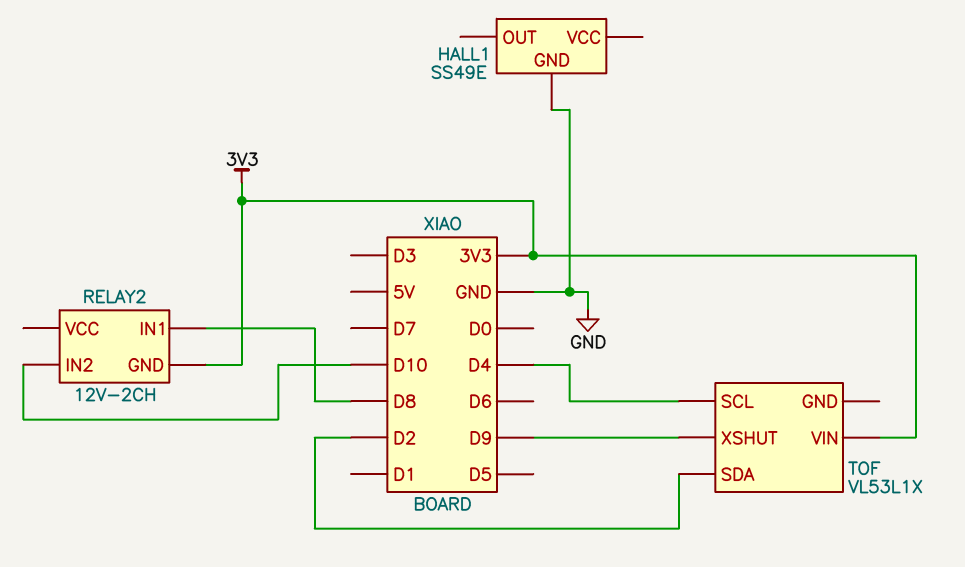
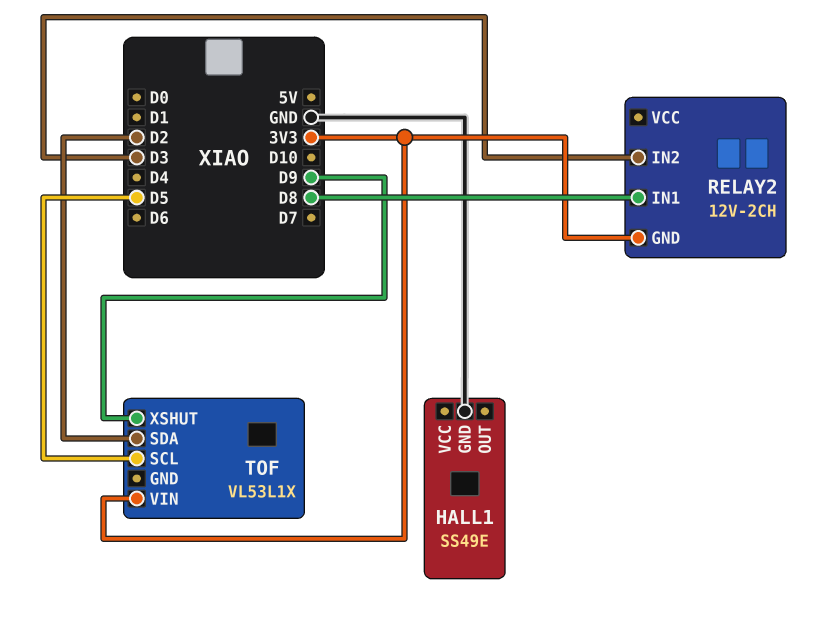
RELAY2 pin IN2: D10 -> D3
TOF pin SCL: D4 -> D5

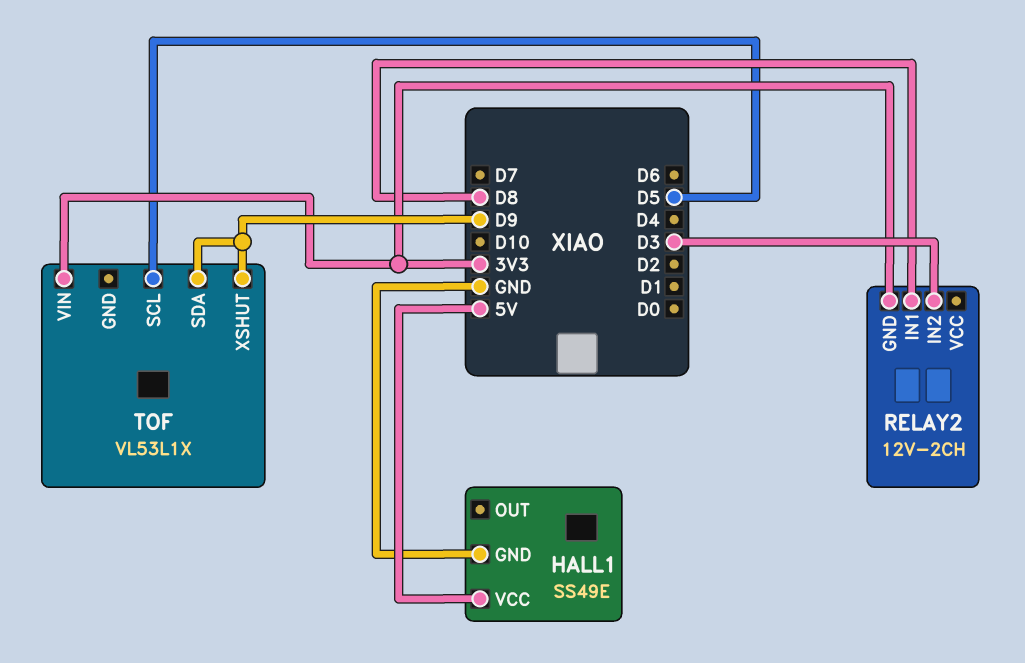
HALL1 pin VCC: none -> 5V
TOF pin SDA: D2 -> D9

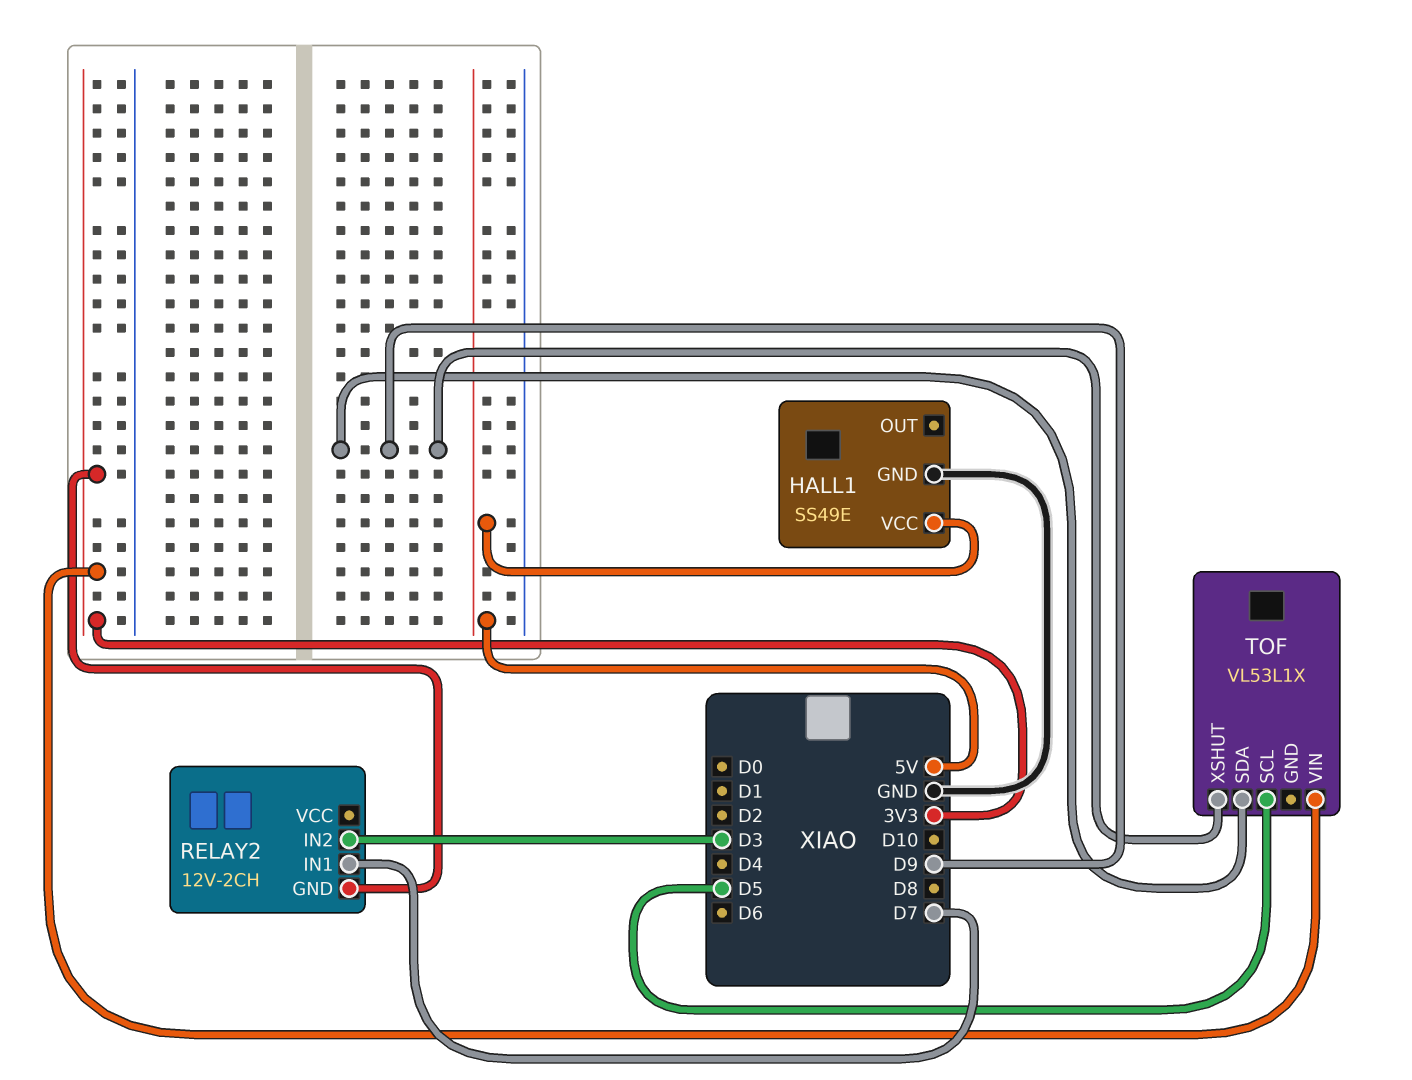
RELAY2 pin IN1: D8 -> D7

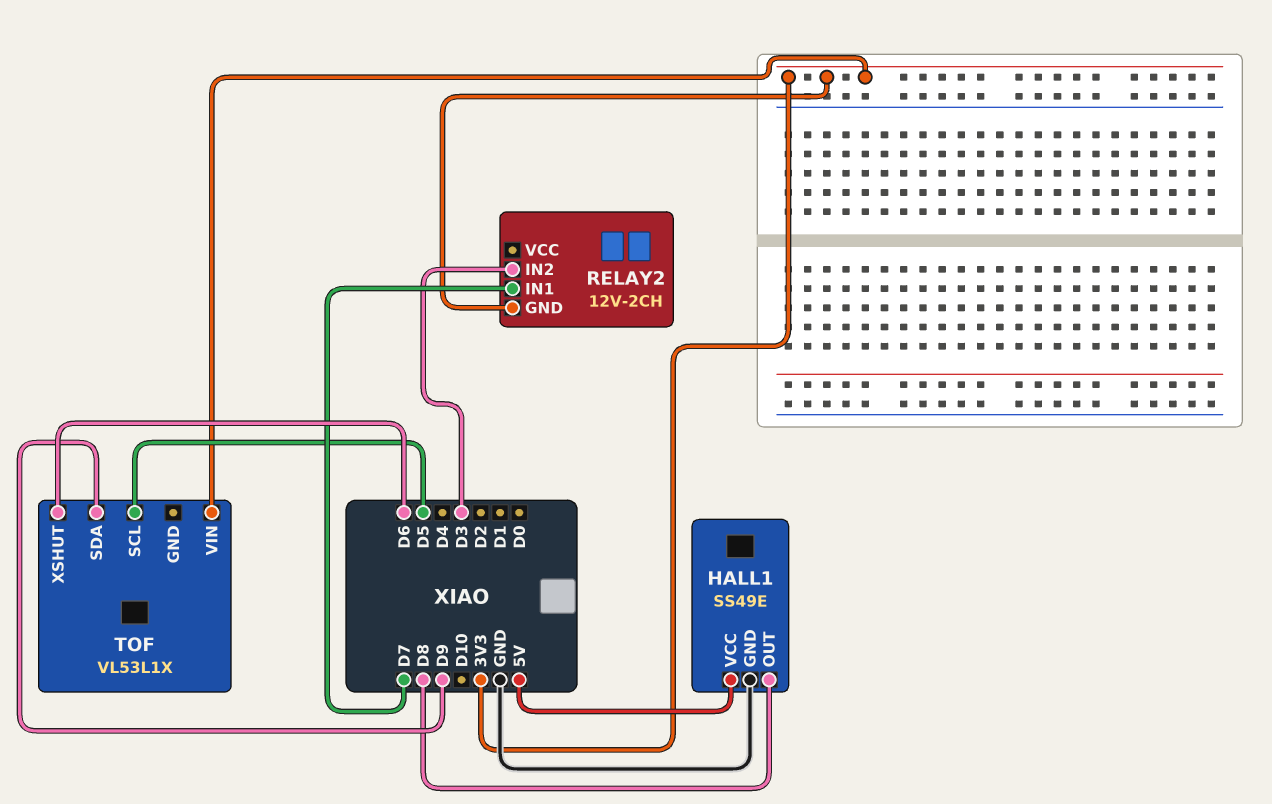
HALL1 pin OUT: none -> D8
TOF pin XSHUT: D9 -> D6

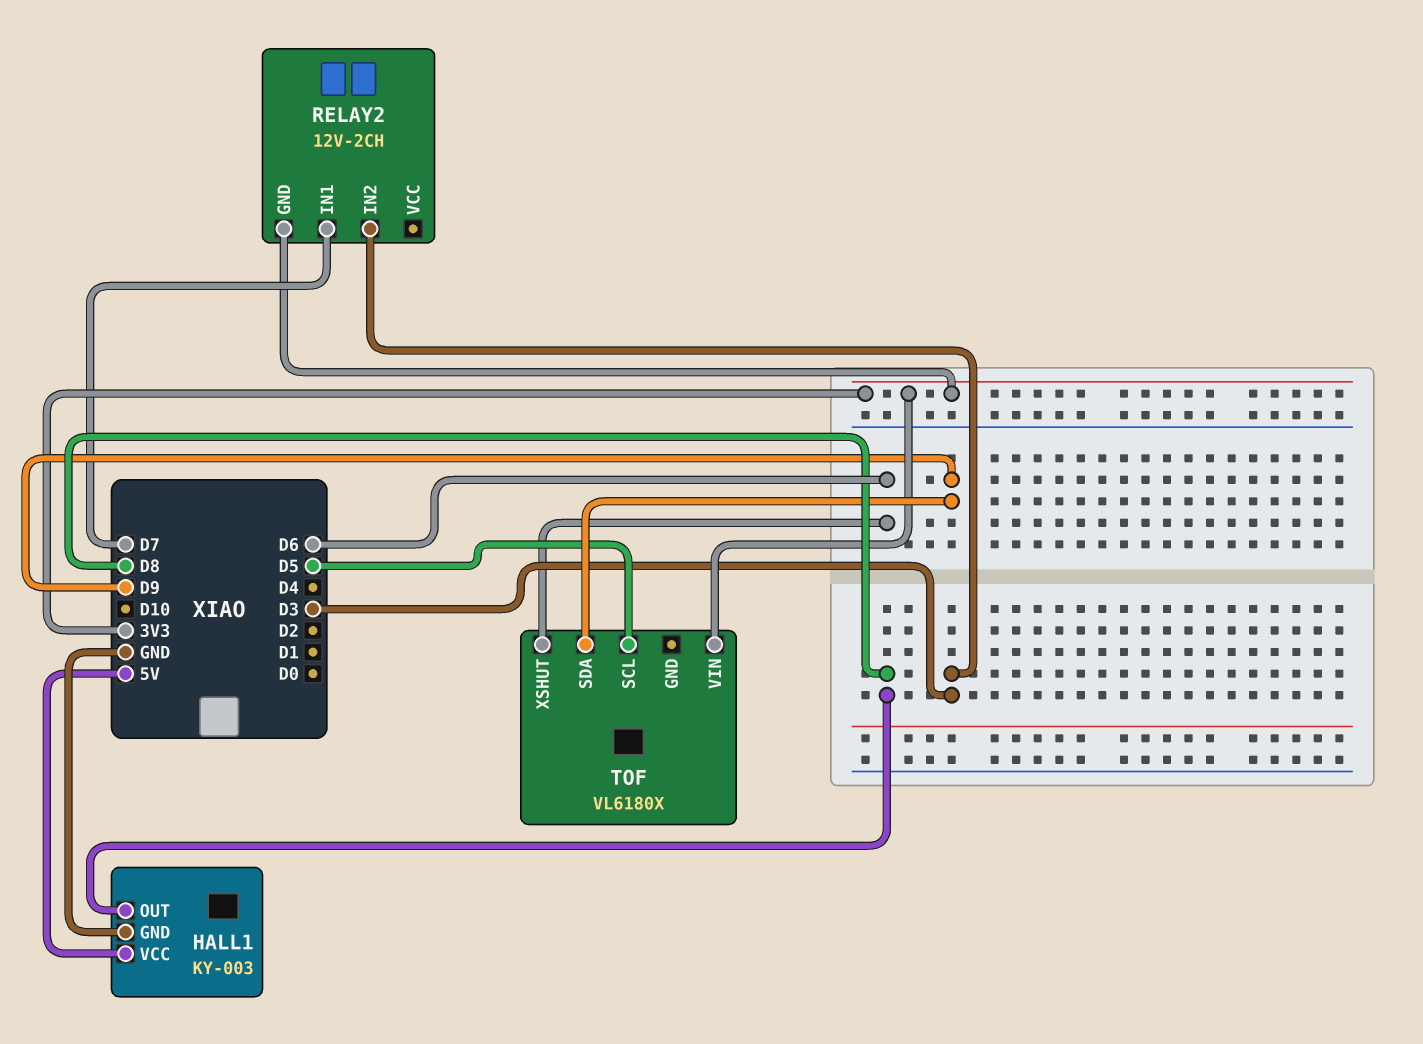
HALL1: SS49E -> KY-003
TOF: VL53L1X -> VL6180X

